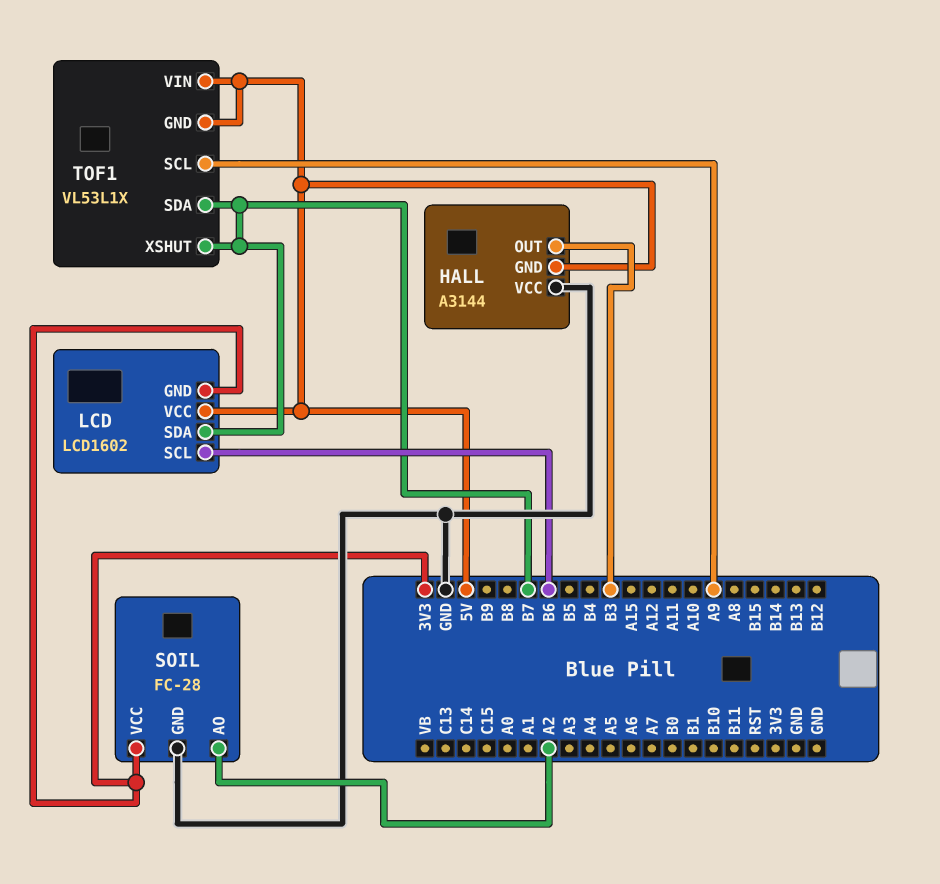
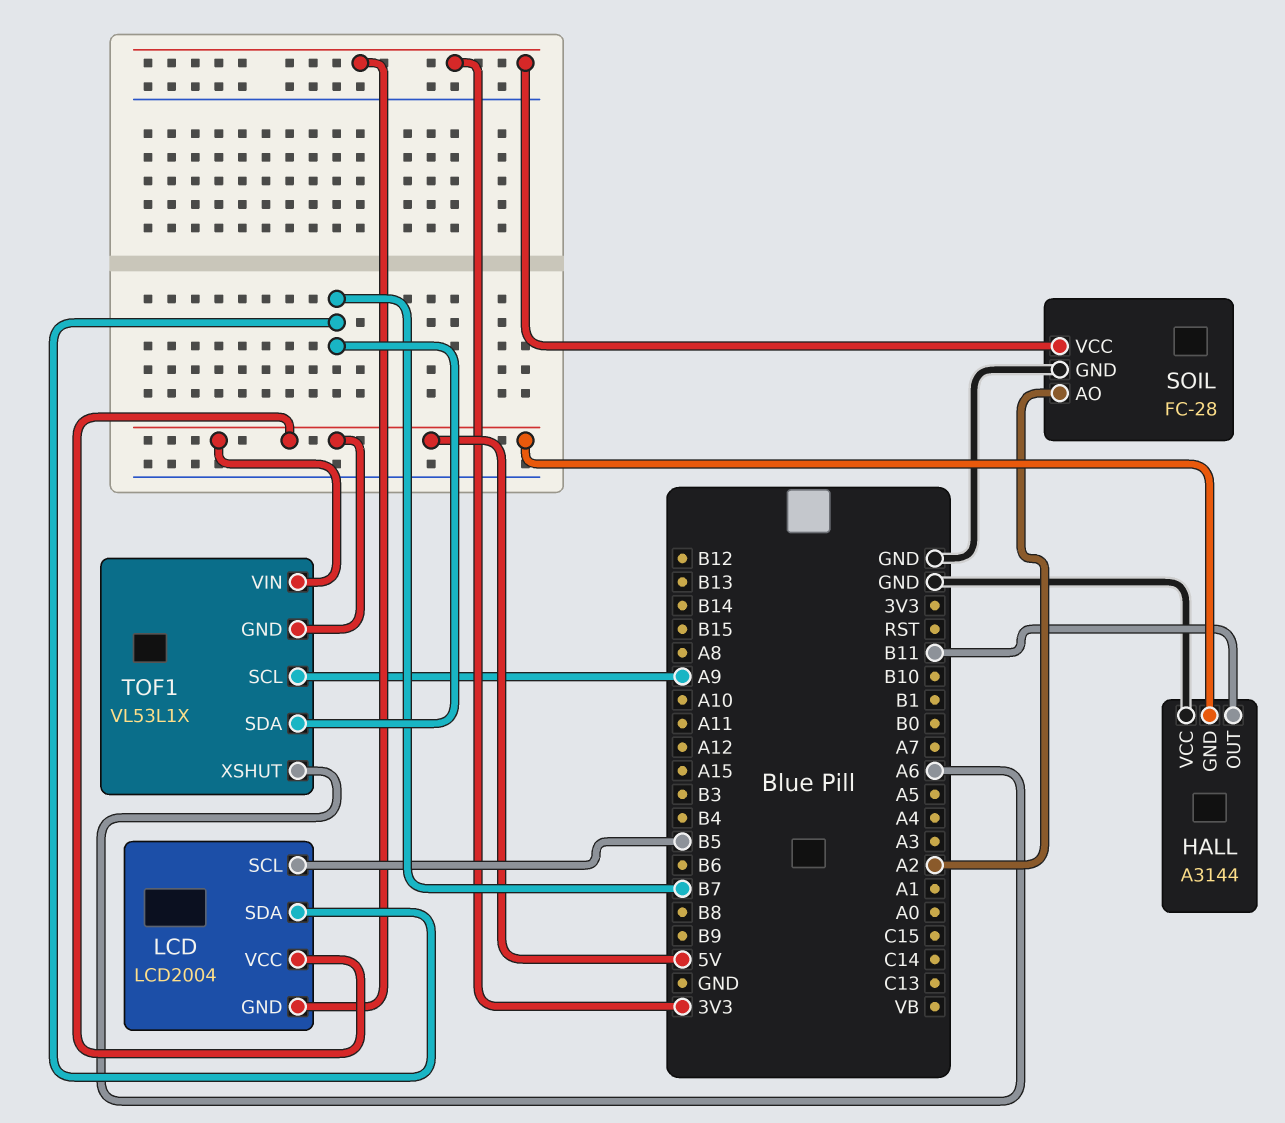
HALL pin OUT: B3 -> B11
LCD: LCD1602 -> LCD2004
LCD pin SCL: B6 -> B5
TOF1 pin XSHUT: B7 -> A6

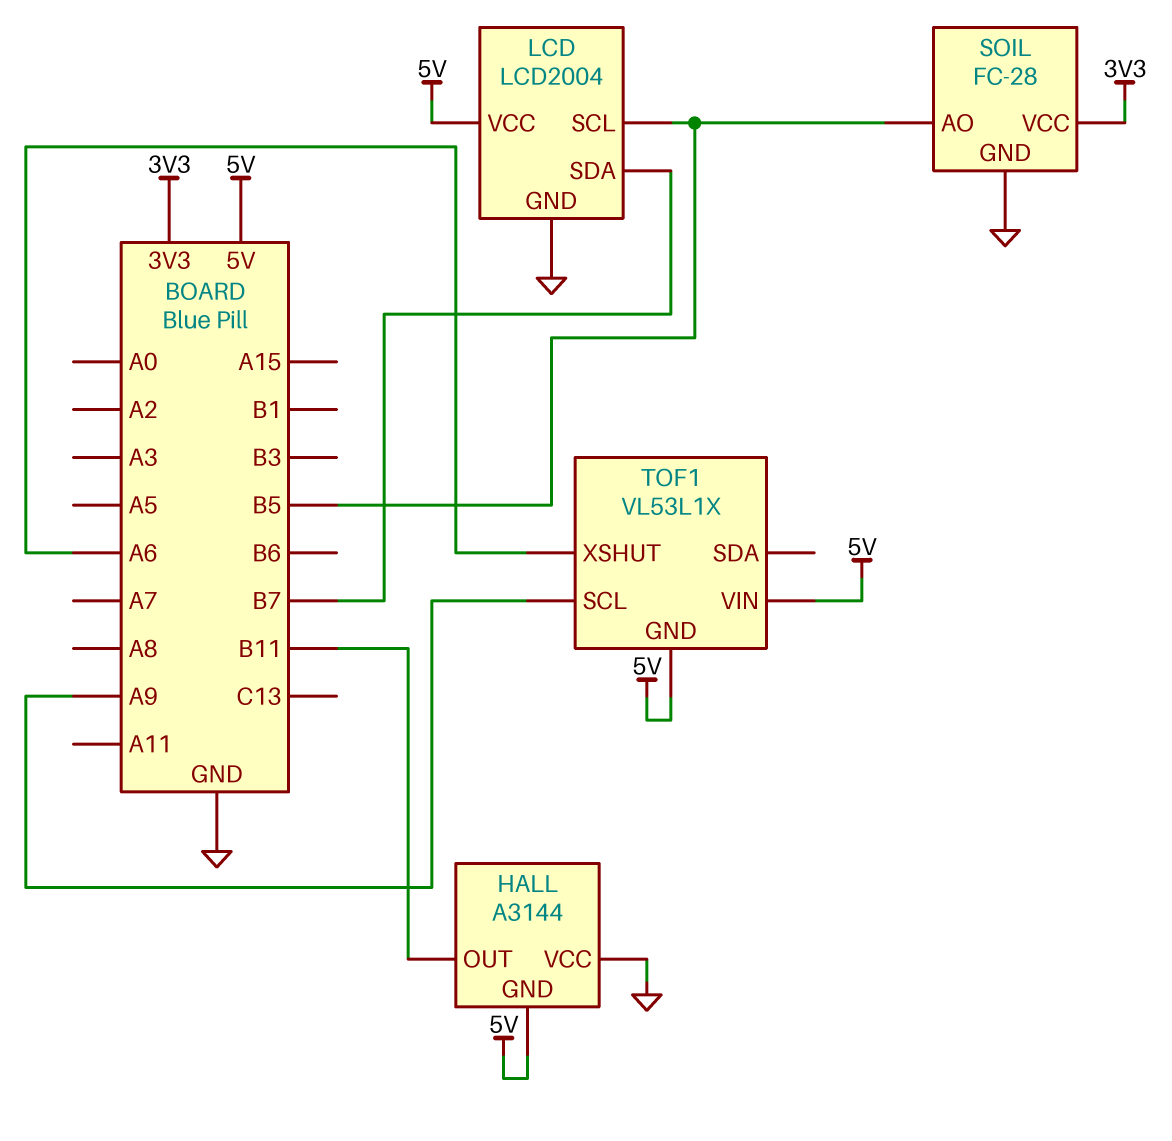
LCD pin GND: 3V3 -> GND
SOIL pin AO: A2 -> B5
TOF1 pin SDA: B7 -> none

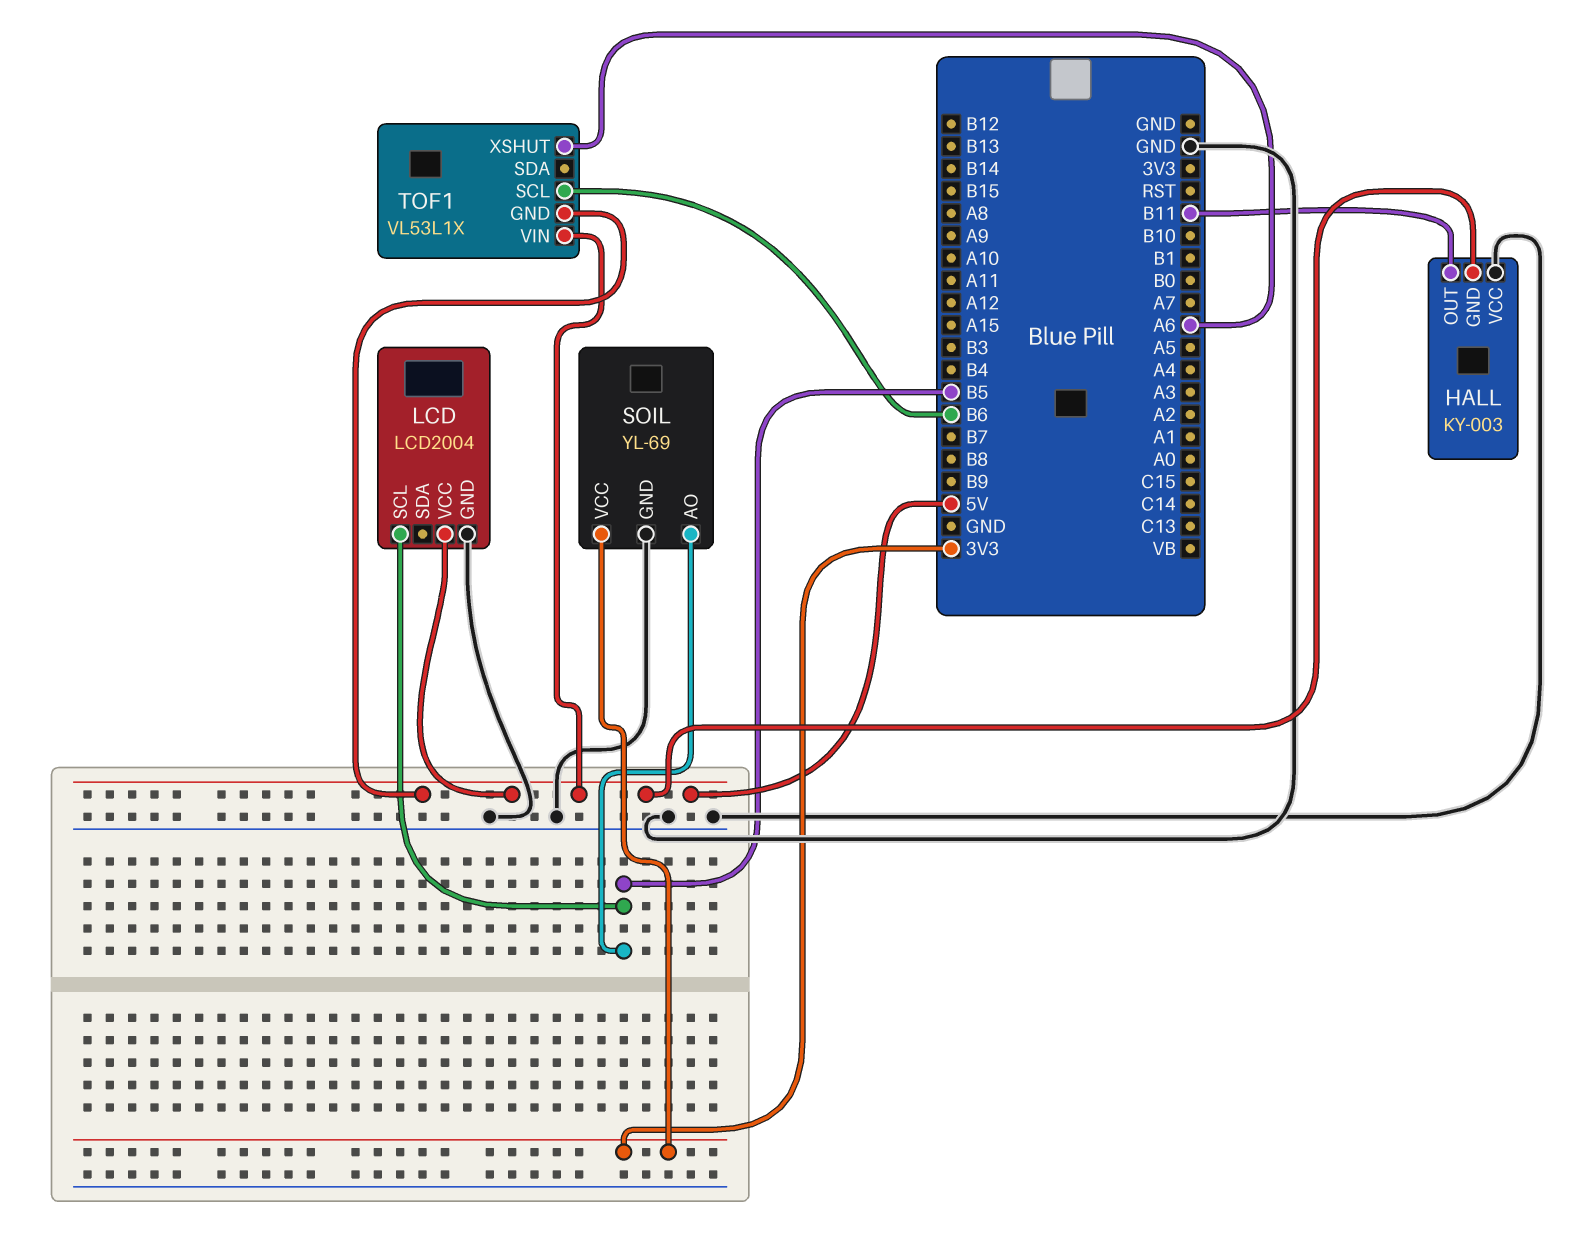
HALL: A3144 -> KY-003
LCD pin SDA: B7 -> none
SOIL: FC-28 -> YL-69
TOF1 pin SCL: A9 -> B6

